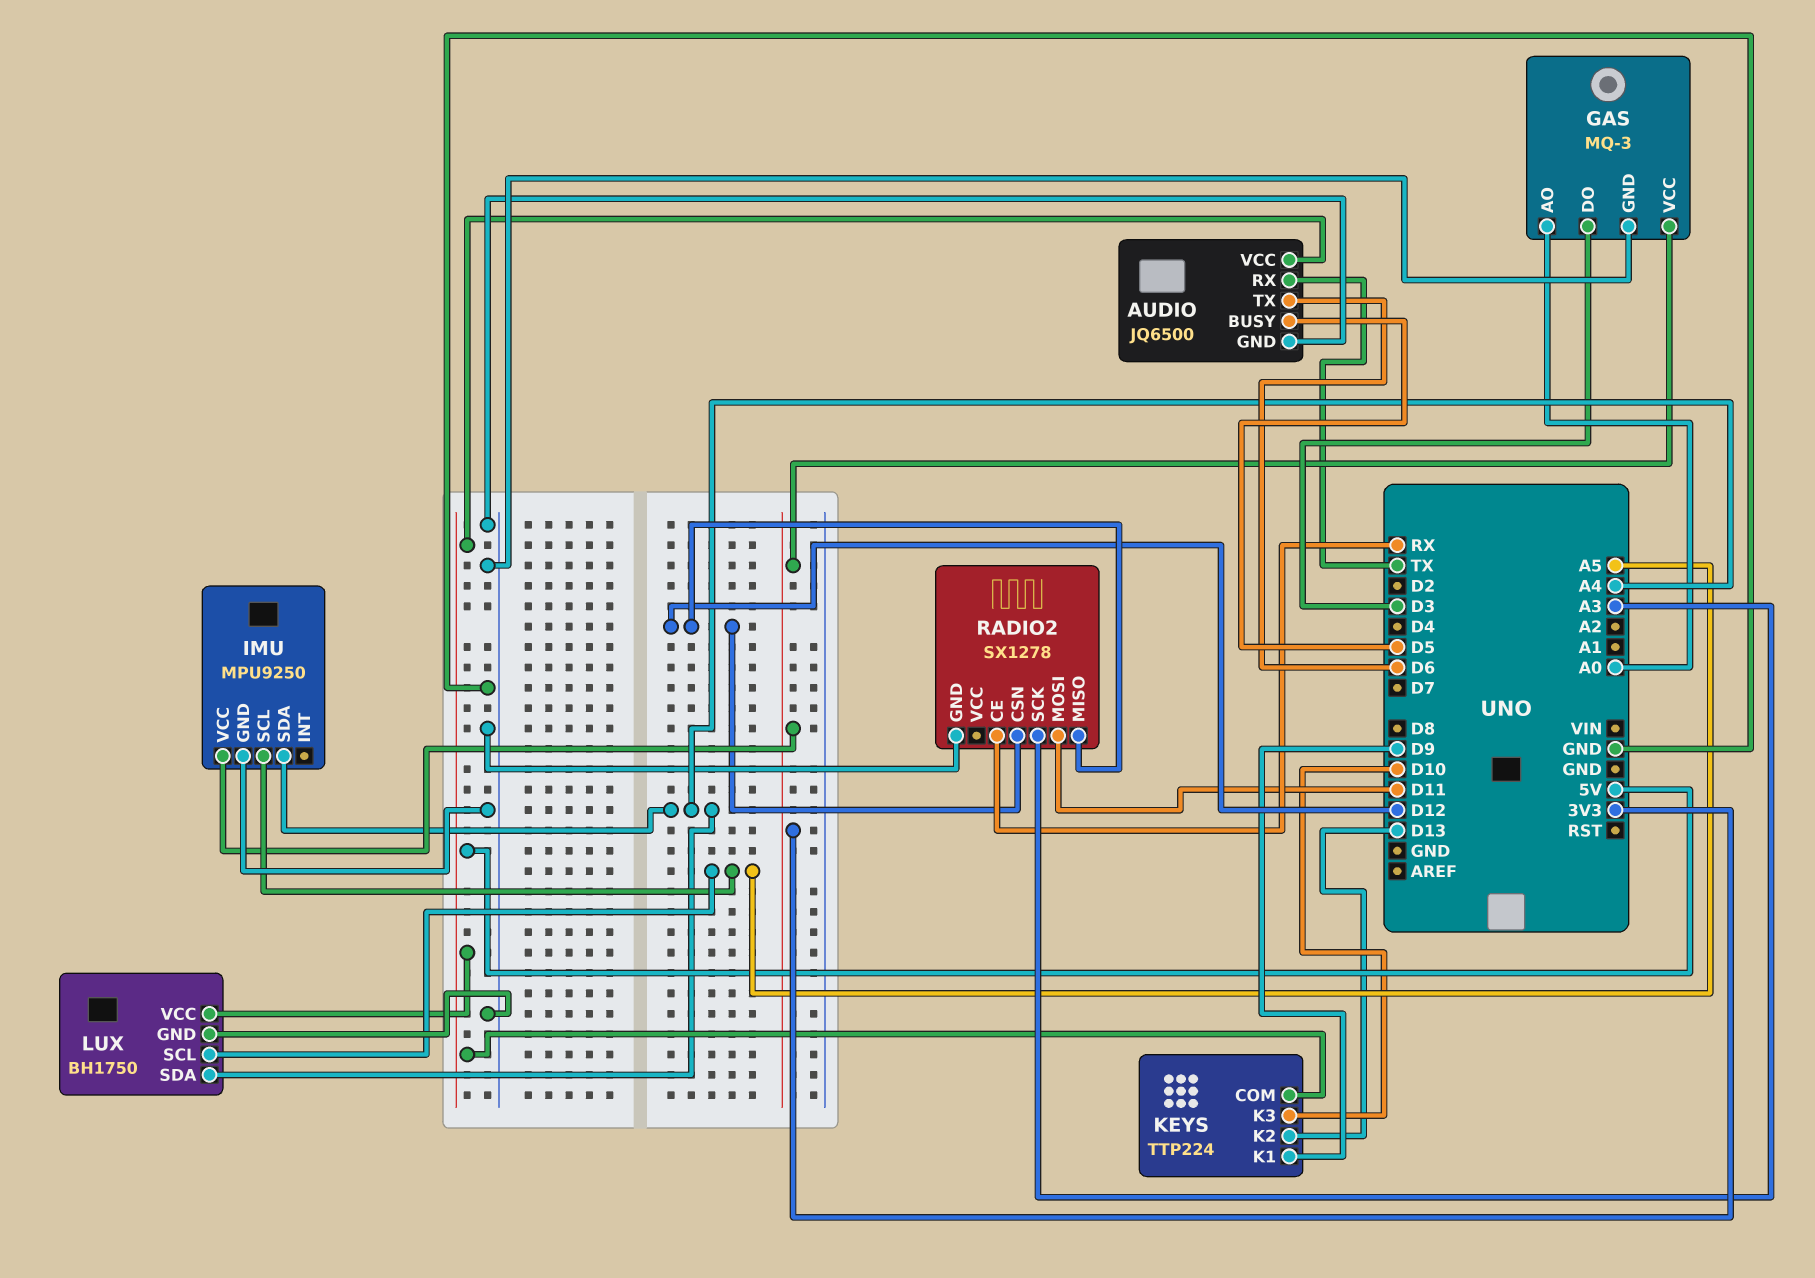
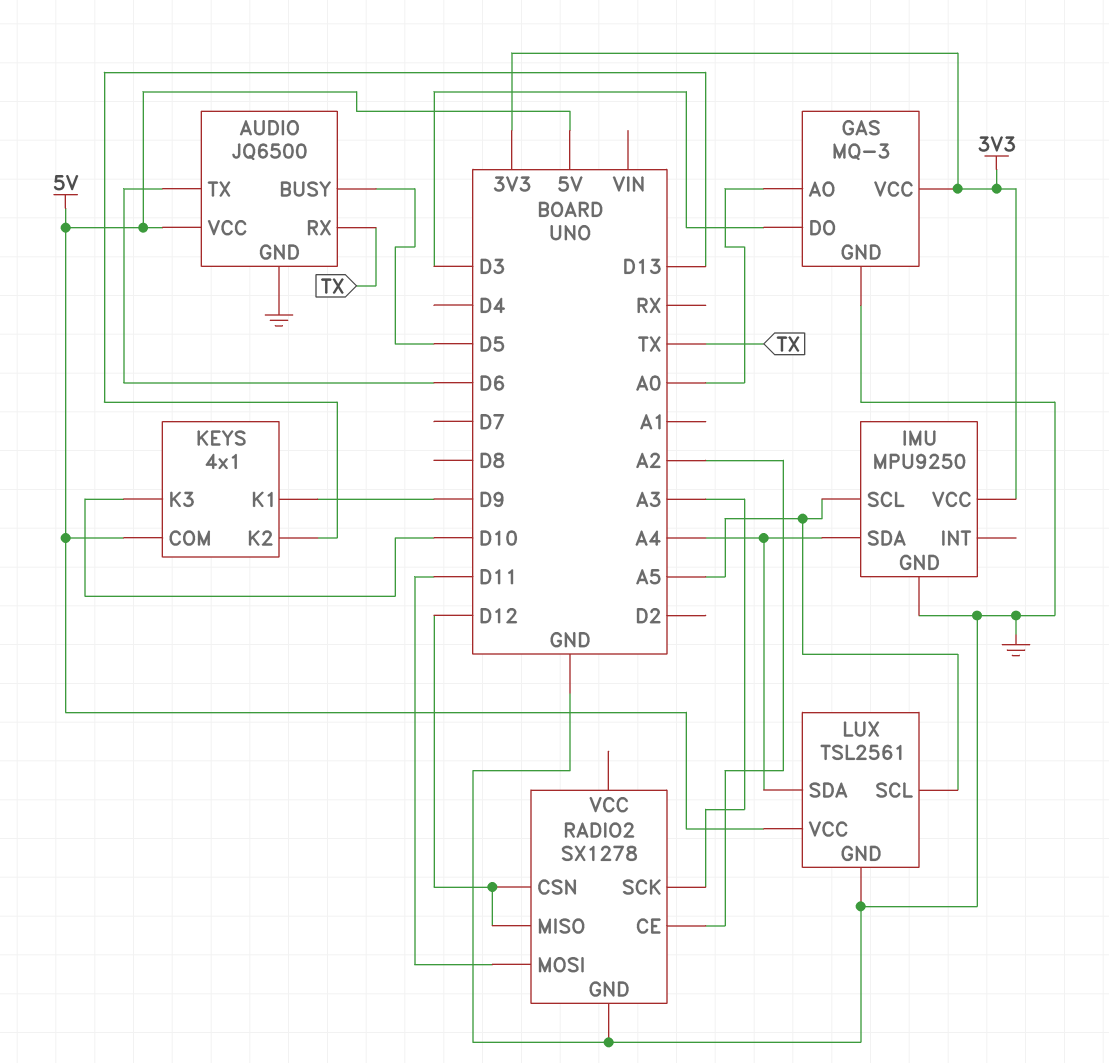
KEYS: TTP224 -> 4x1
LUX: BH1750 -> TSL2561
RADIO2 pin CE: RX -> A2

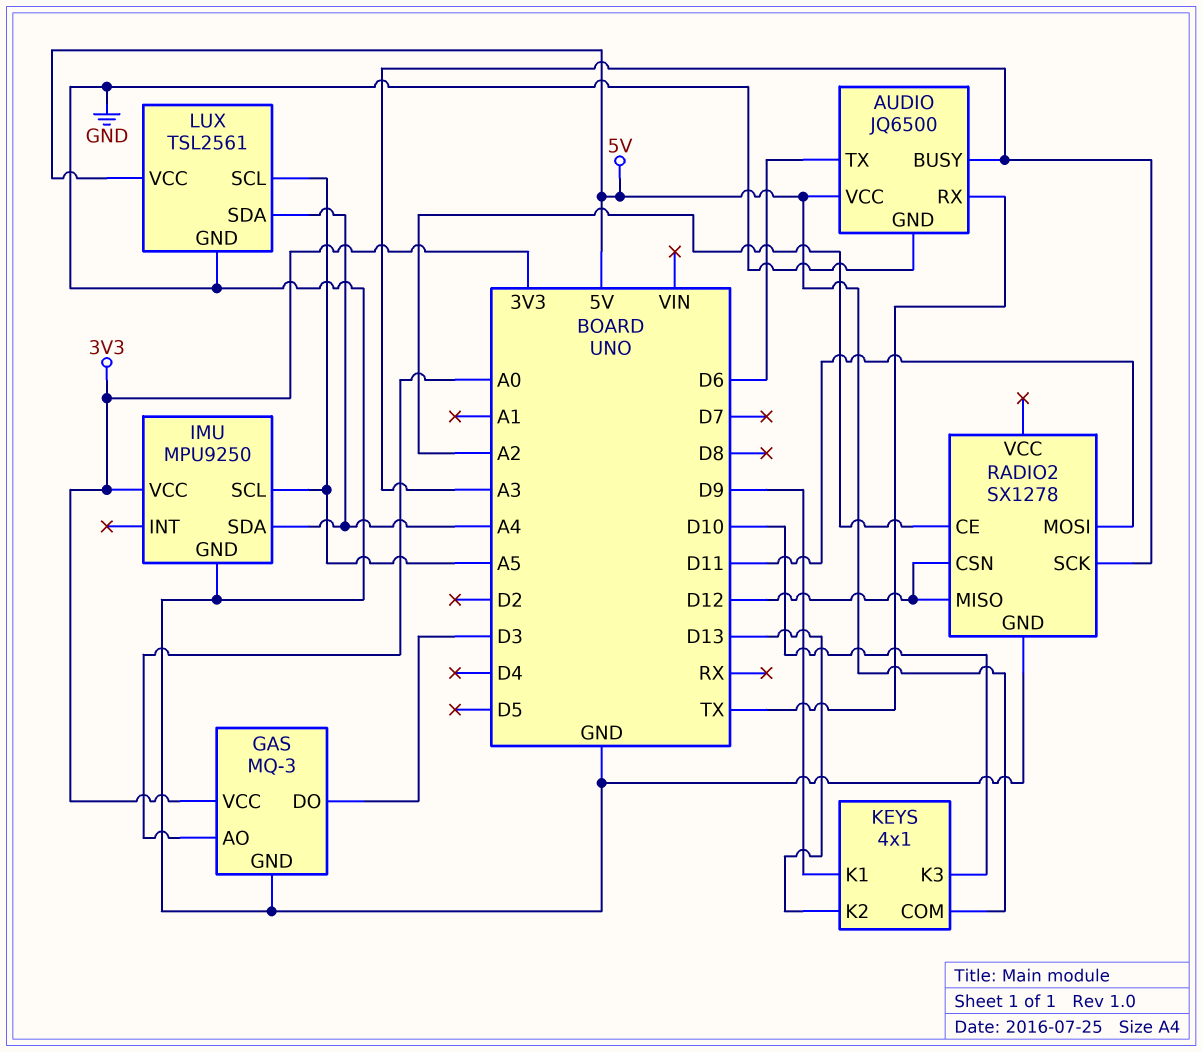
AUDIO pin BUSY: D5 -> A3

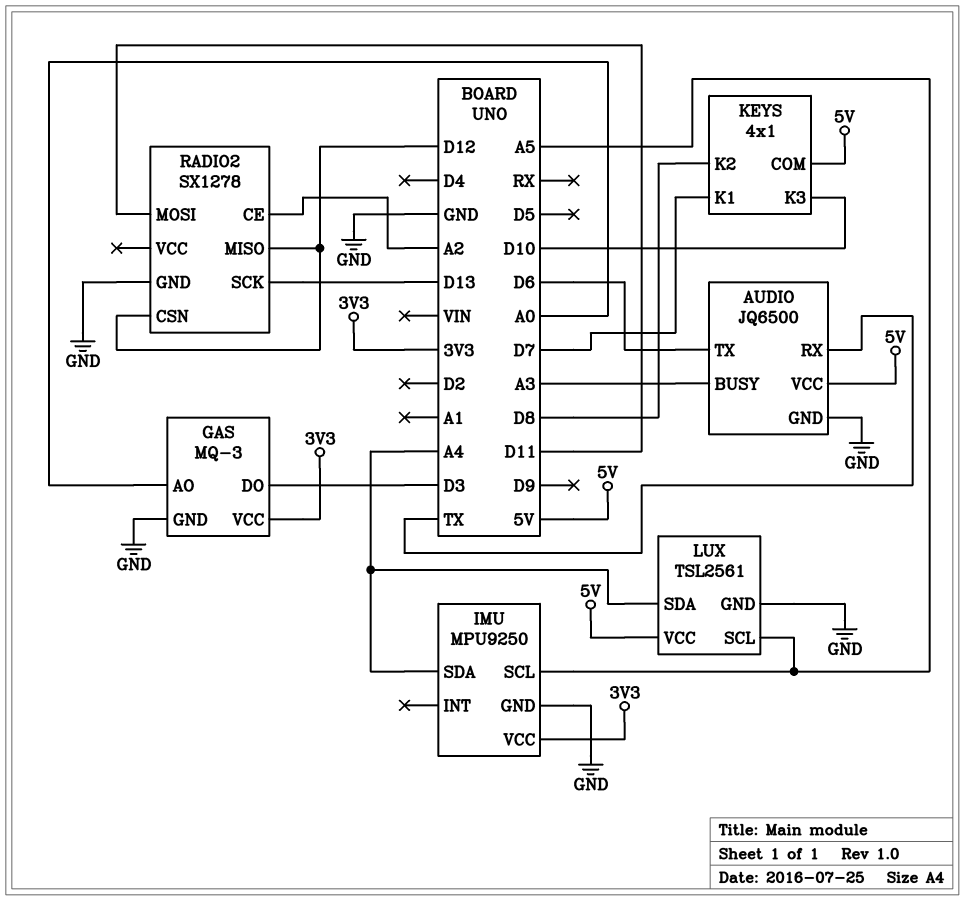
KEYS pin K1: D9 -> D7
KEYS pin K2: D13 -> D8
RADIO2 pin SCK: A3 -> D13

